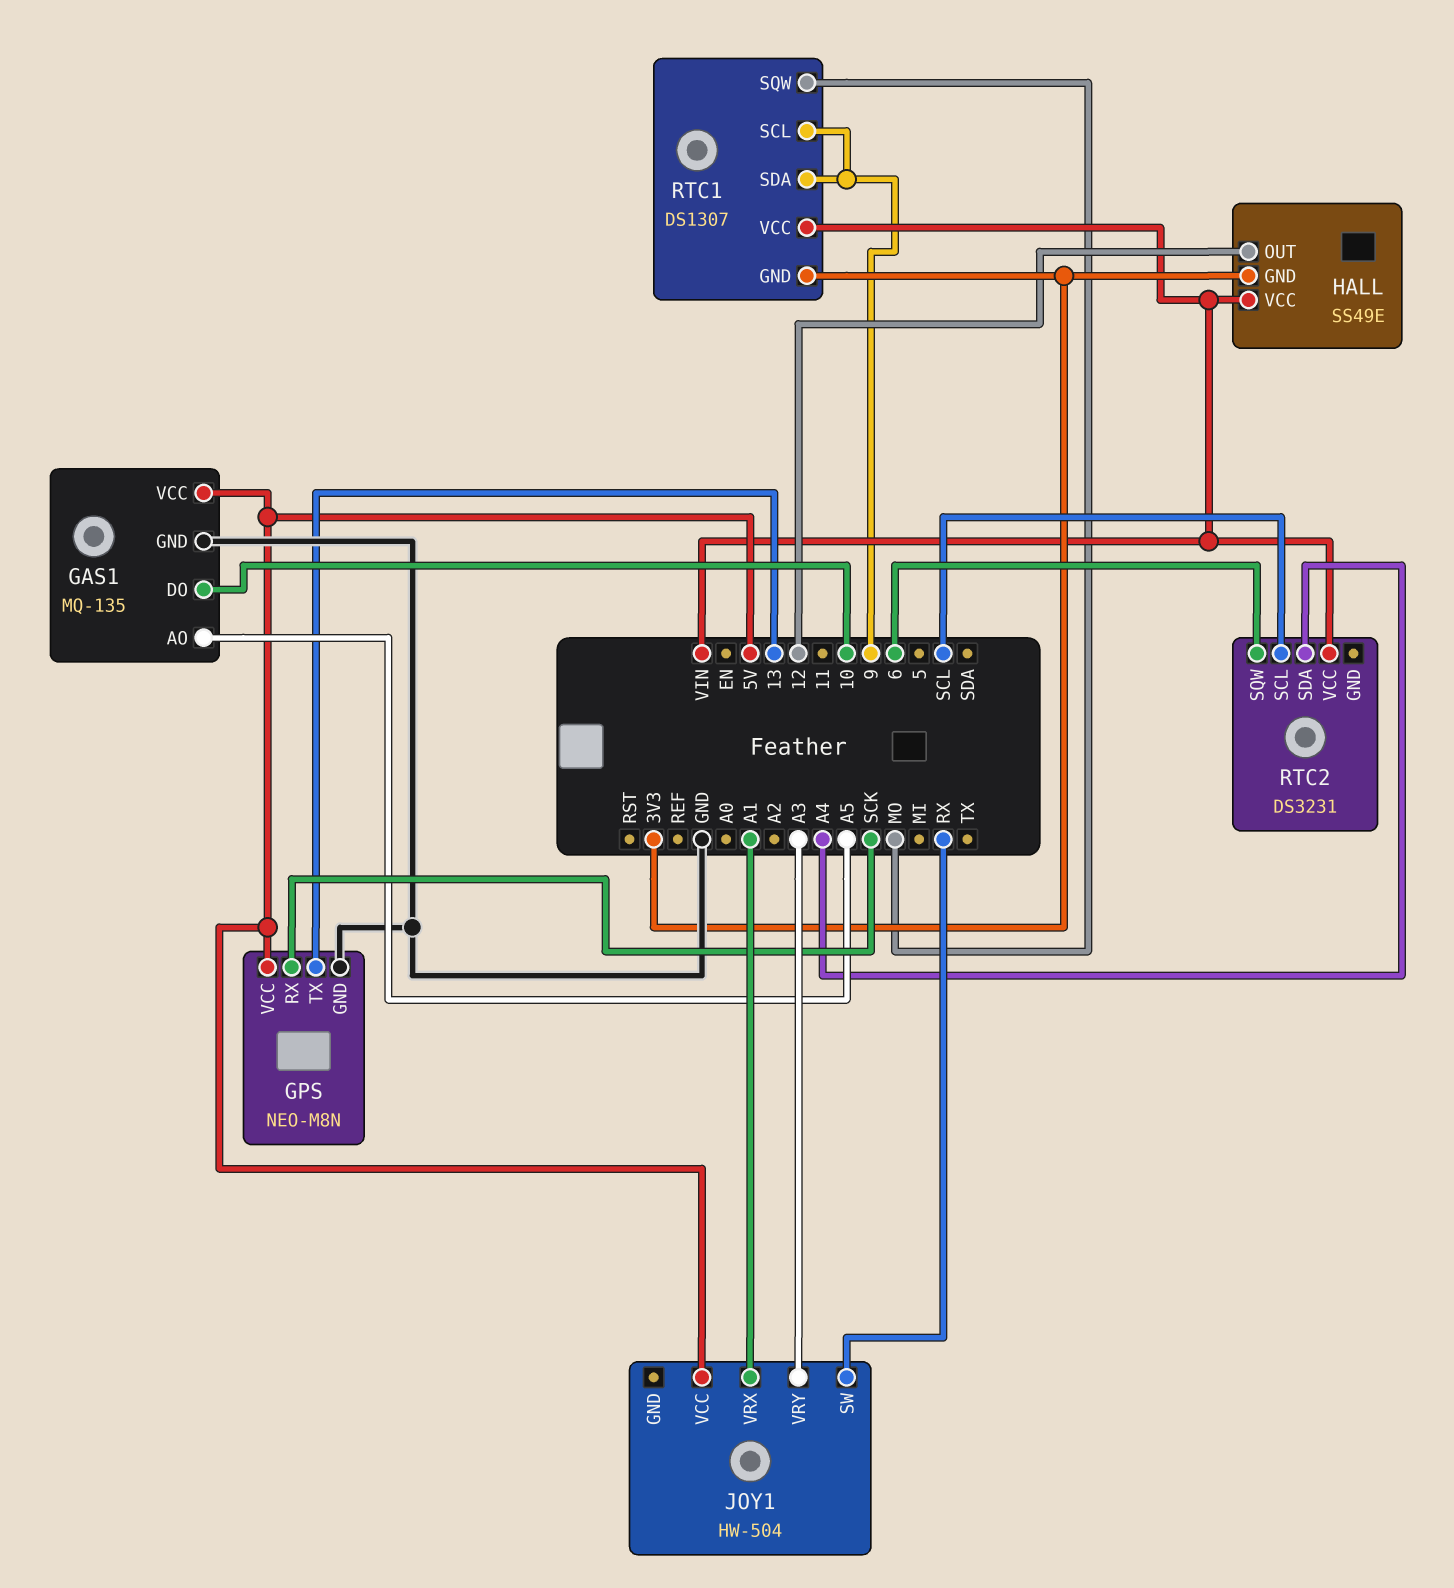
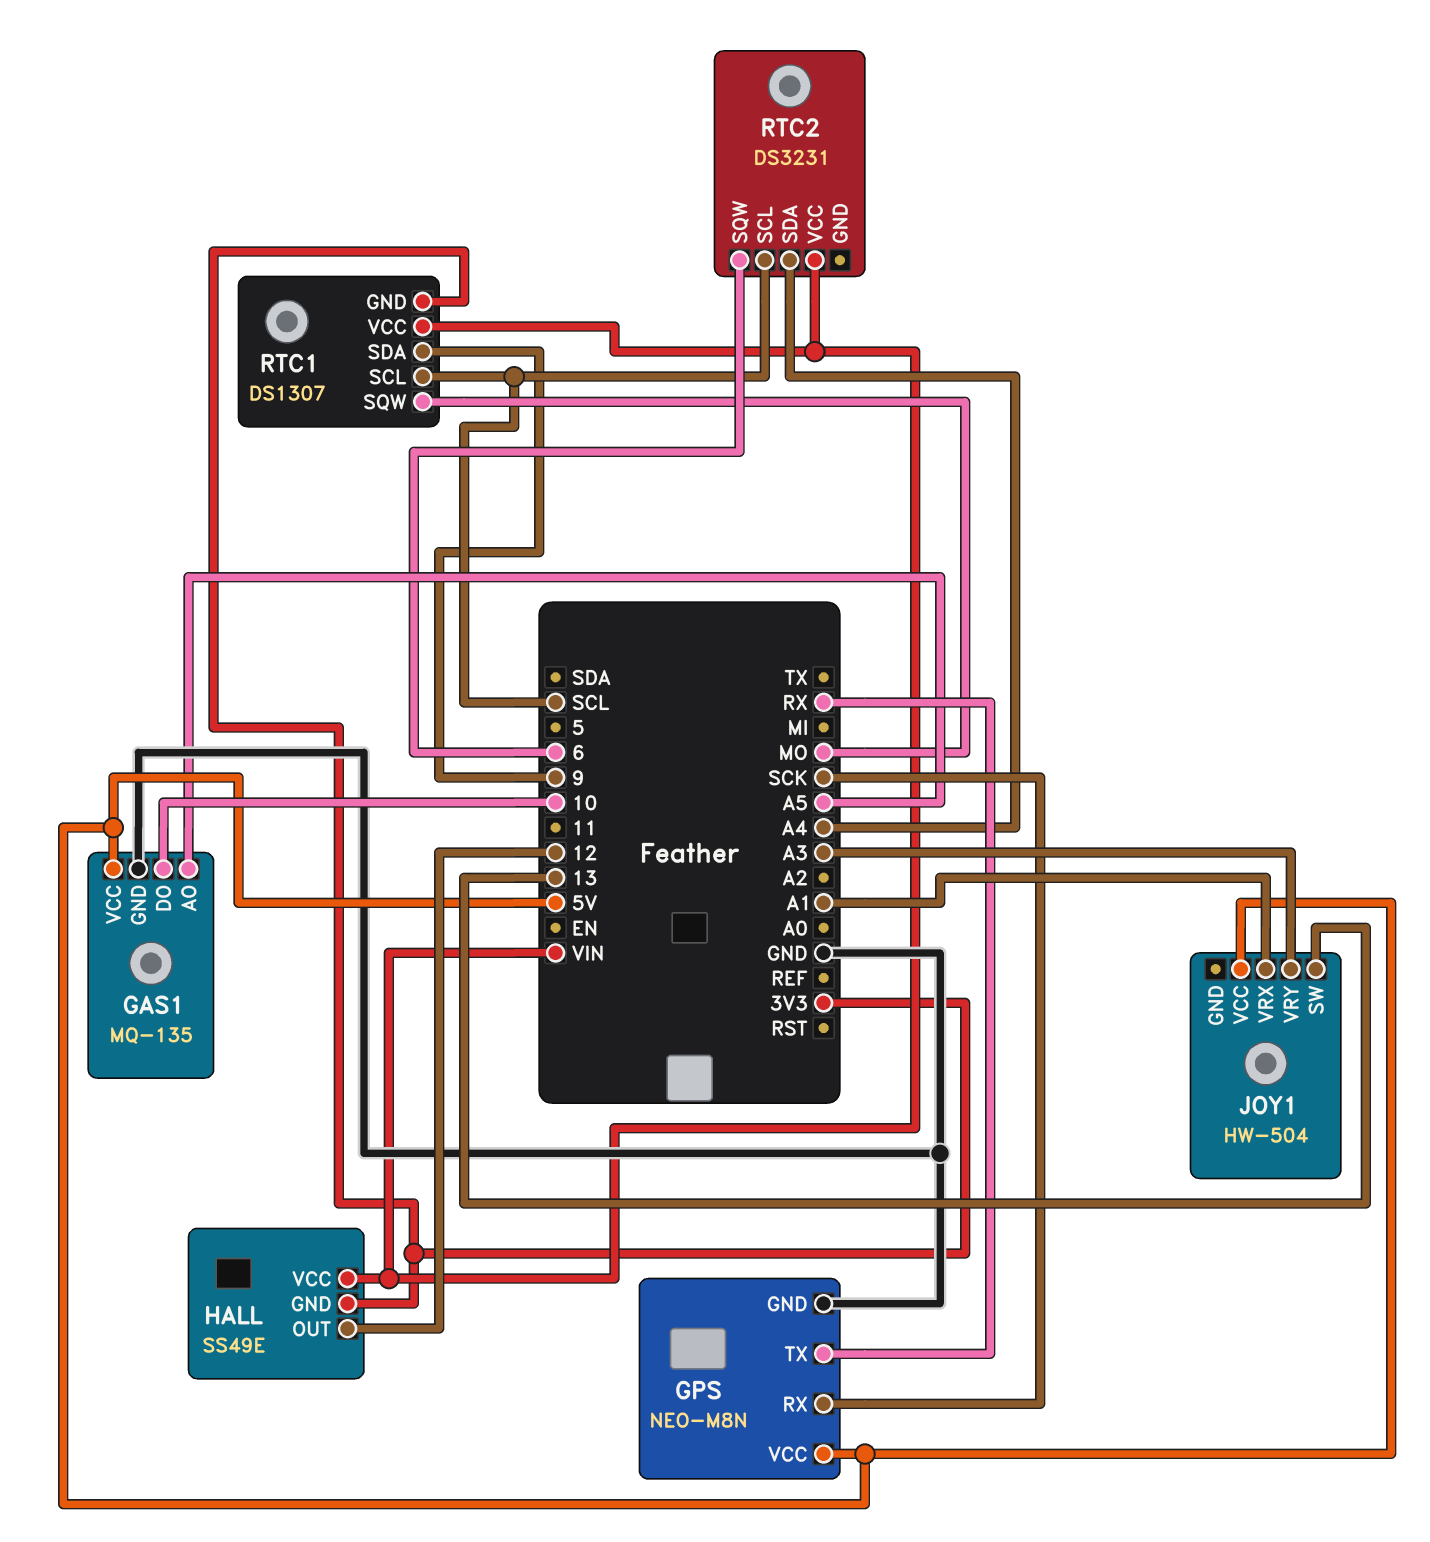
GPS pin TX: 13 -> RX
JOY1 pin SW: RX -> 13
RTC1 pin SCL: 9 -> SCL

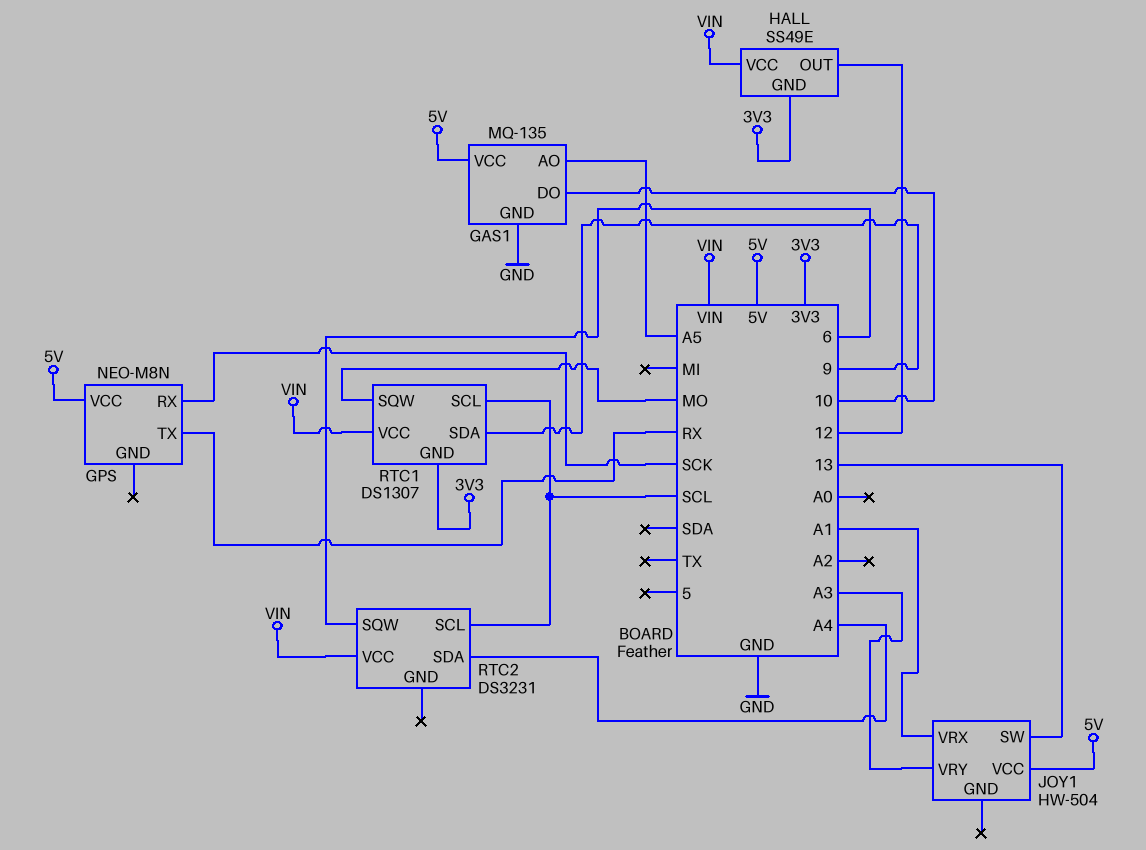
GPS pin GND: GND -> none

